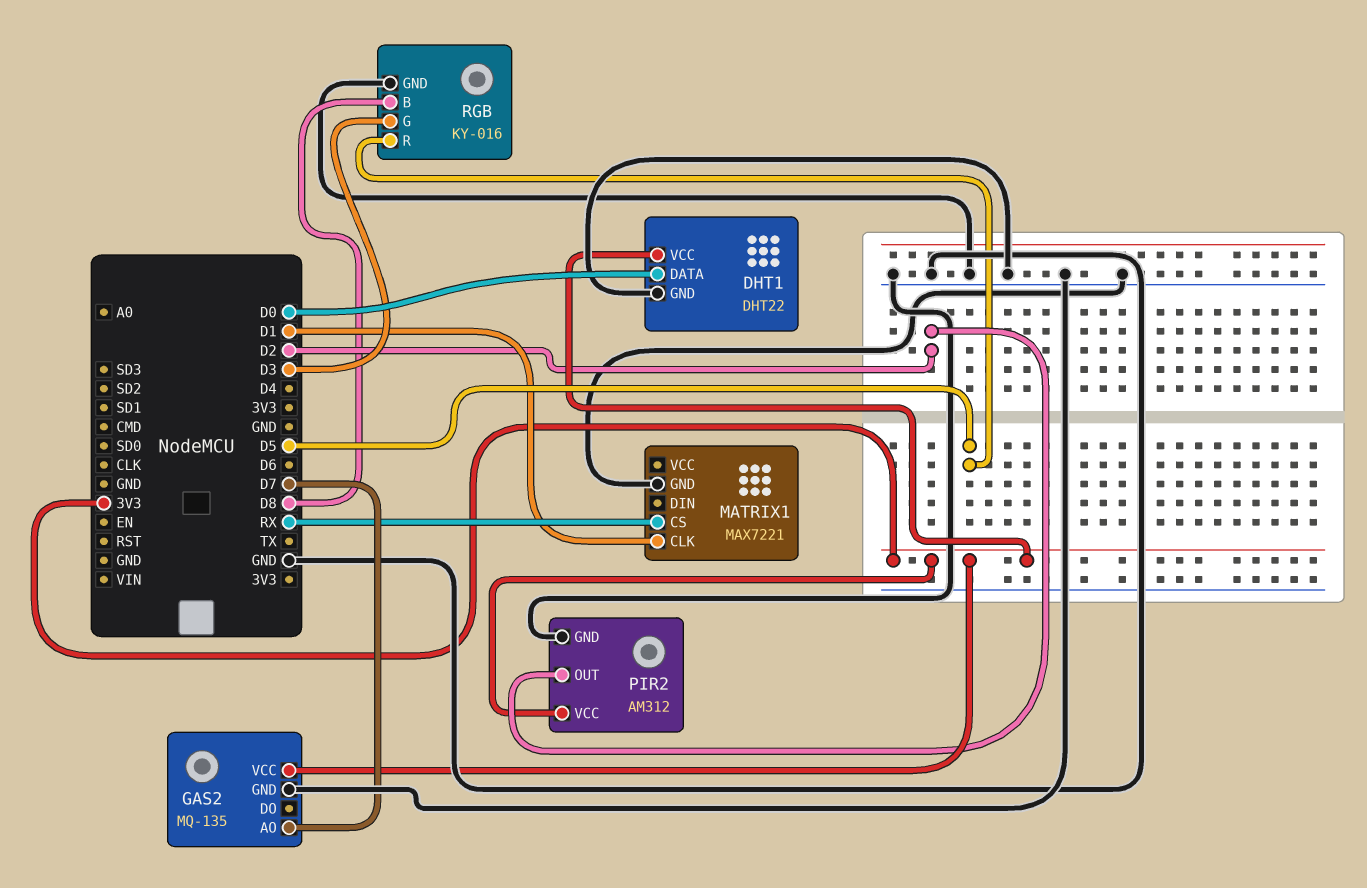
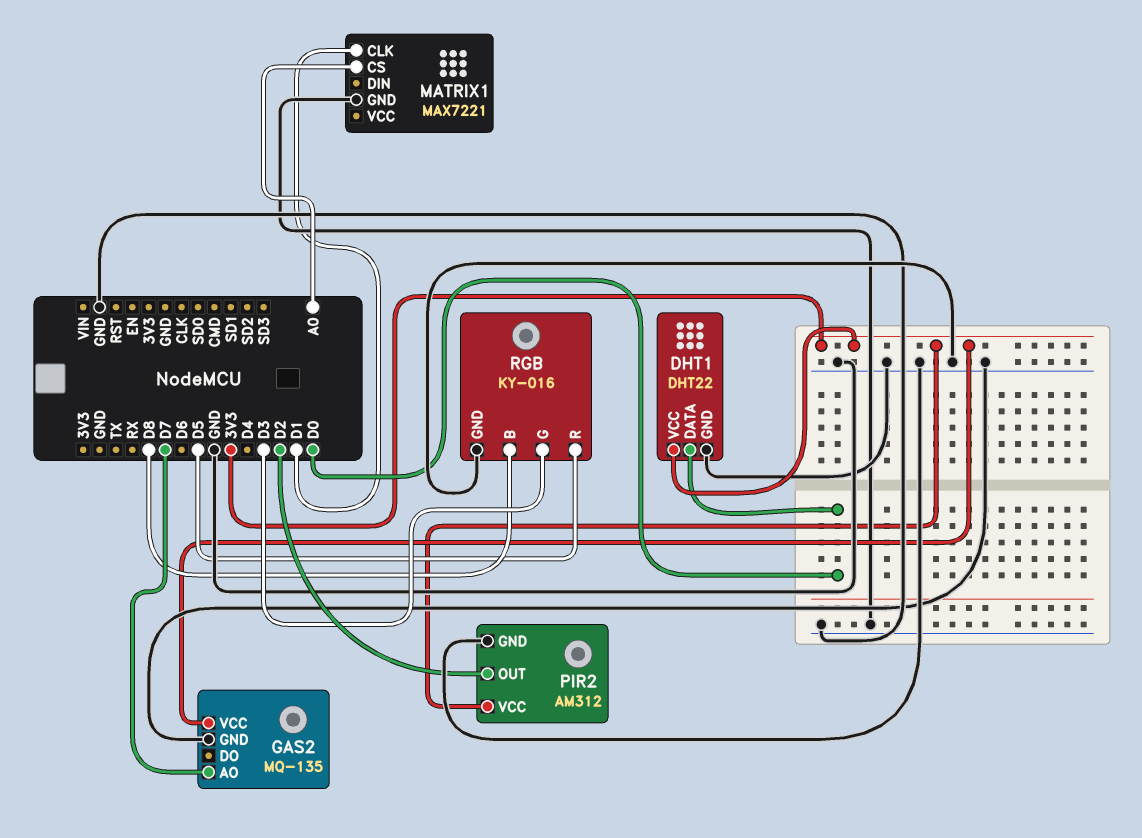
MATRIX1 pin CS: RX -> A0

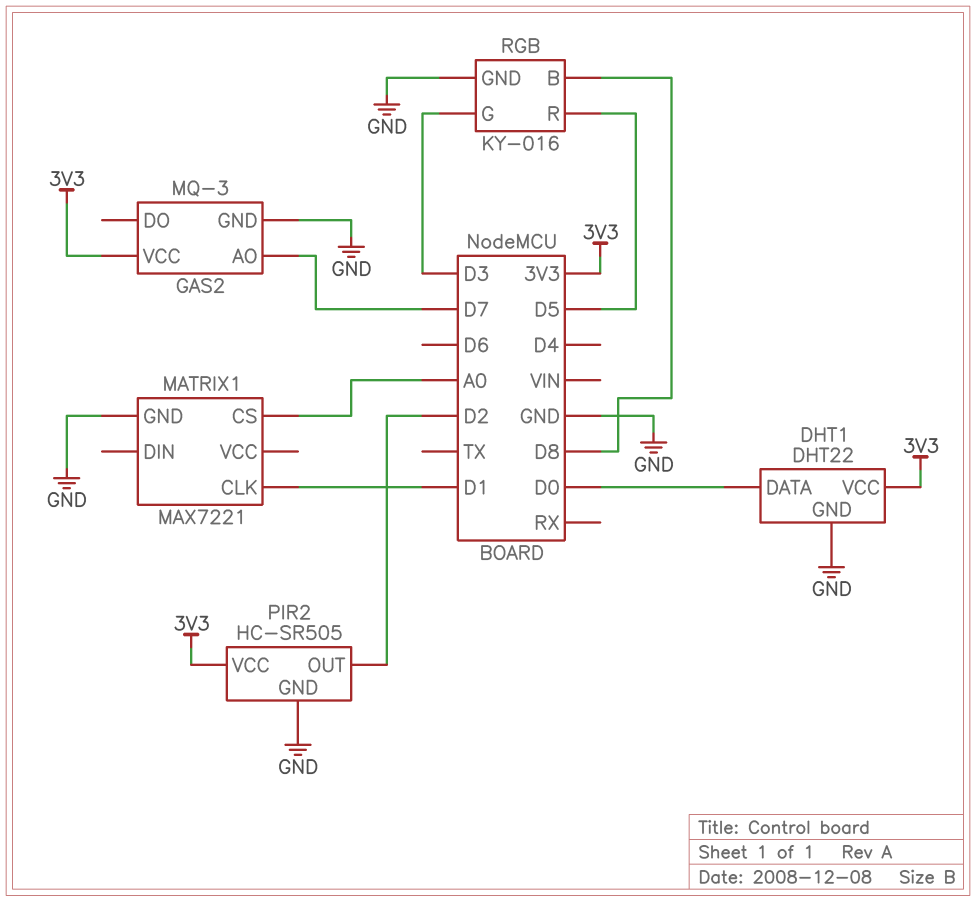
GAS2: MQ-135 -> MQ-3
PIR2: AM312 -> HC-SR505

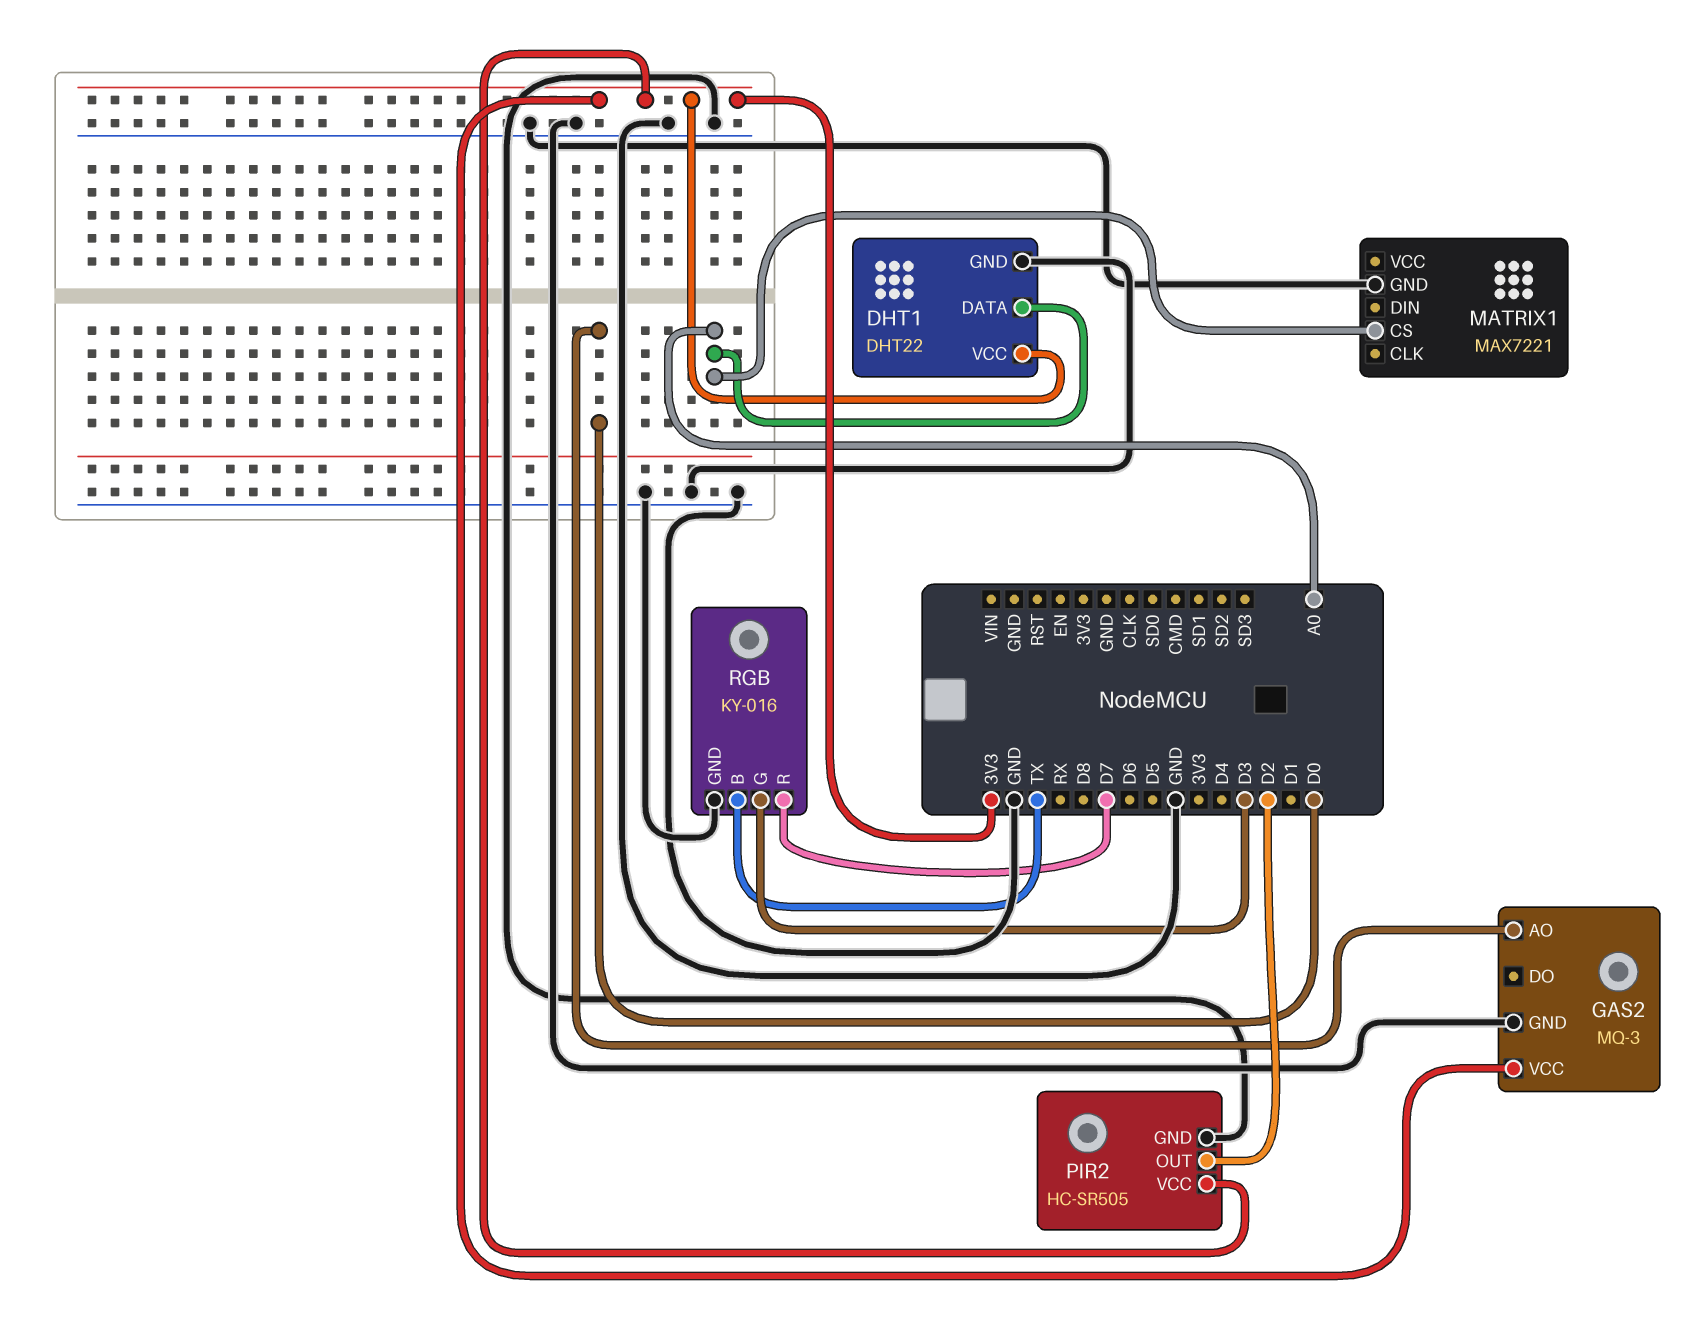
DHT1 pin DATA: D0 -> A0
GAS2 pin AO: D7 -> D0
MATRIX1 pin CLK: D1 -> none
RGB pin B: D8 -> TX
RGB pin R: D5 -> D7

